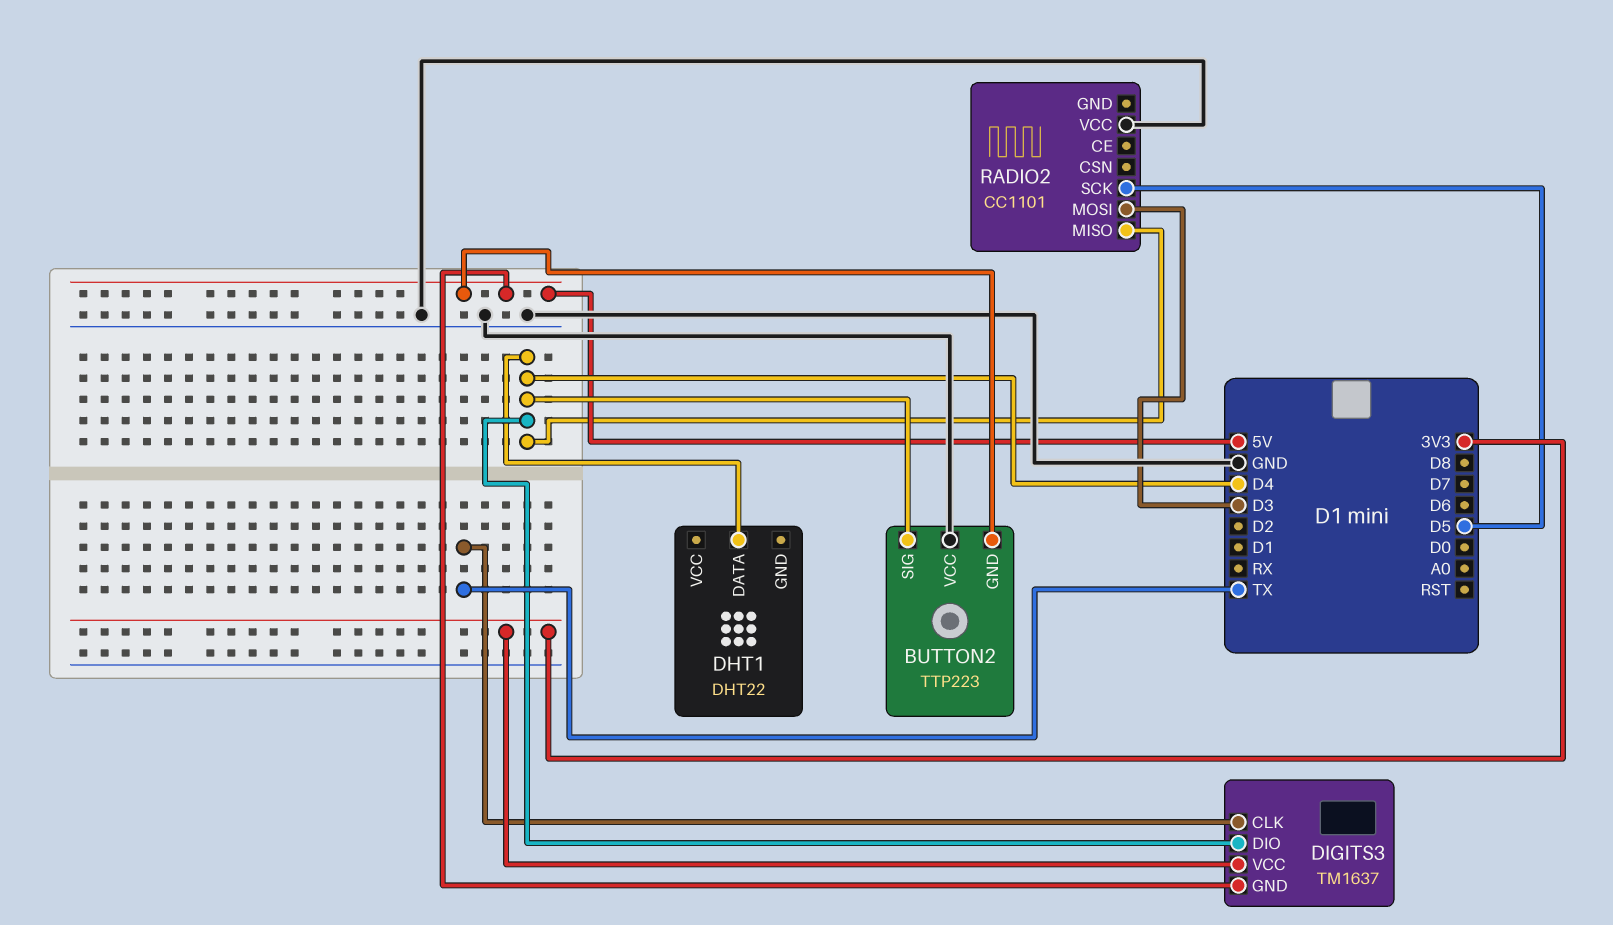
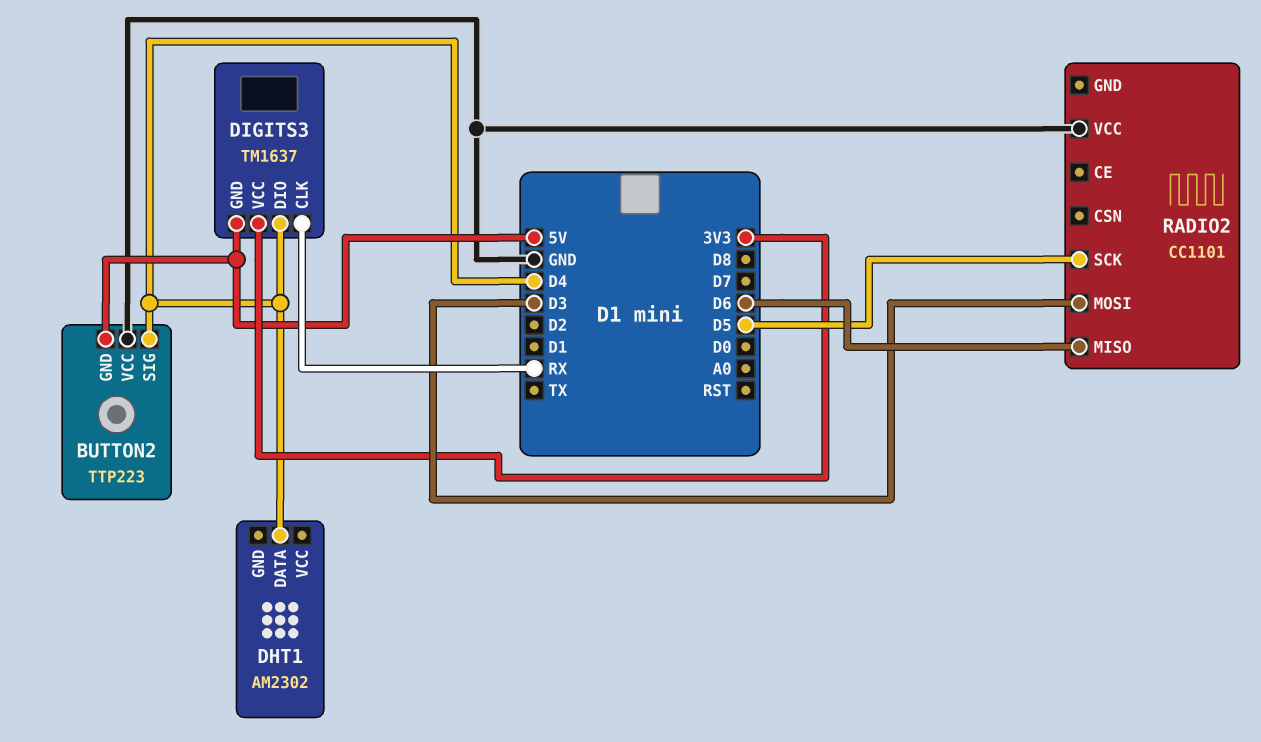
DHT1: DHT22 -> AM2302
DIGITS3 pin CLK: TX -> RX
RADIO2 pin MISO: D4 -> D6

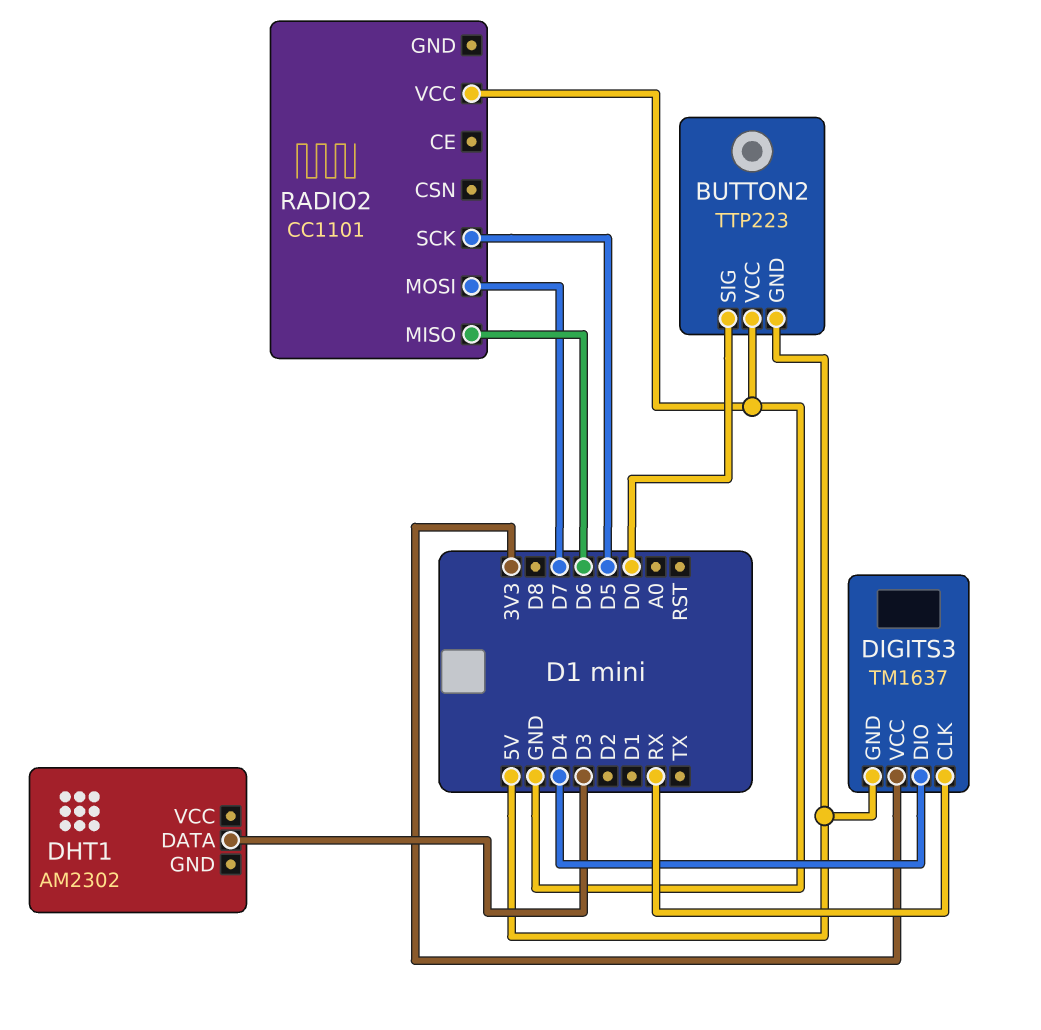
BUTTON2 pin SIG: D4 -> D0
DHT1 pin DATA: D4 -> D3
RADIO2 pin MOSI: D3 -> D7

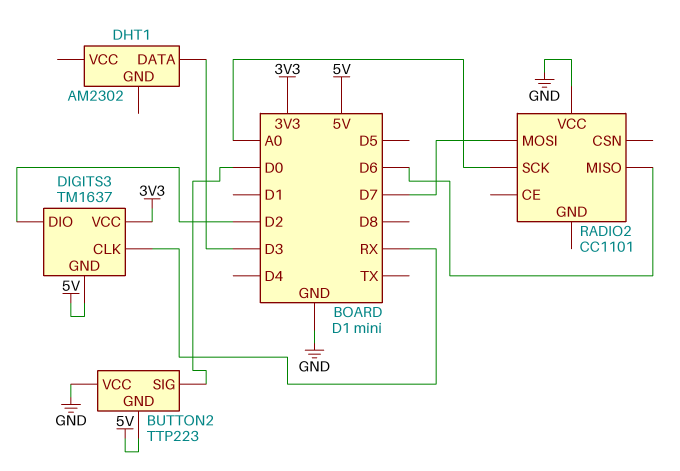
DIGITS3 pin DIO: D4 -> D2
RADIO2 pin SCK: D5 -> A0

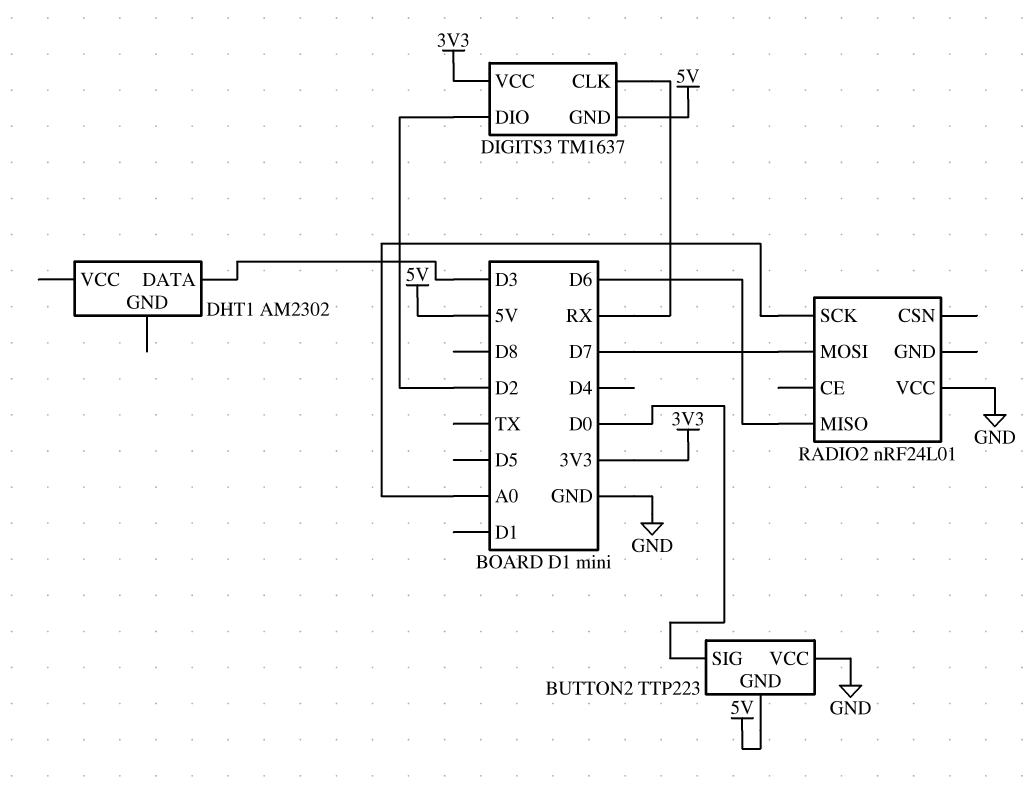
RADIO2: CC1101 -> nRF24L01

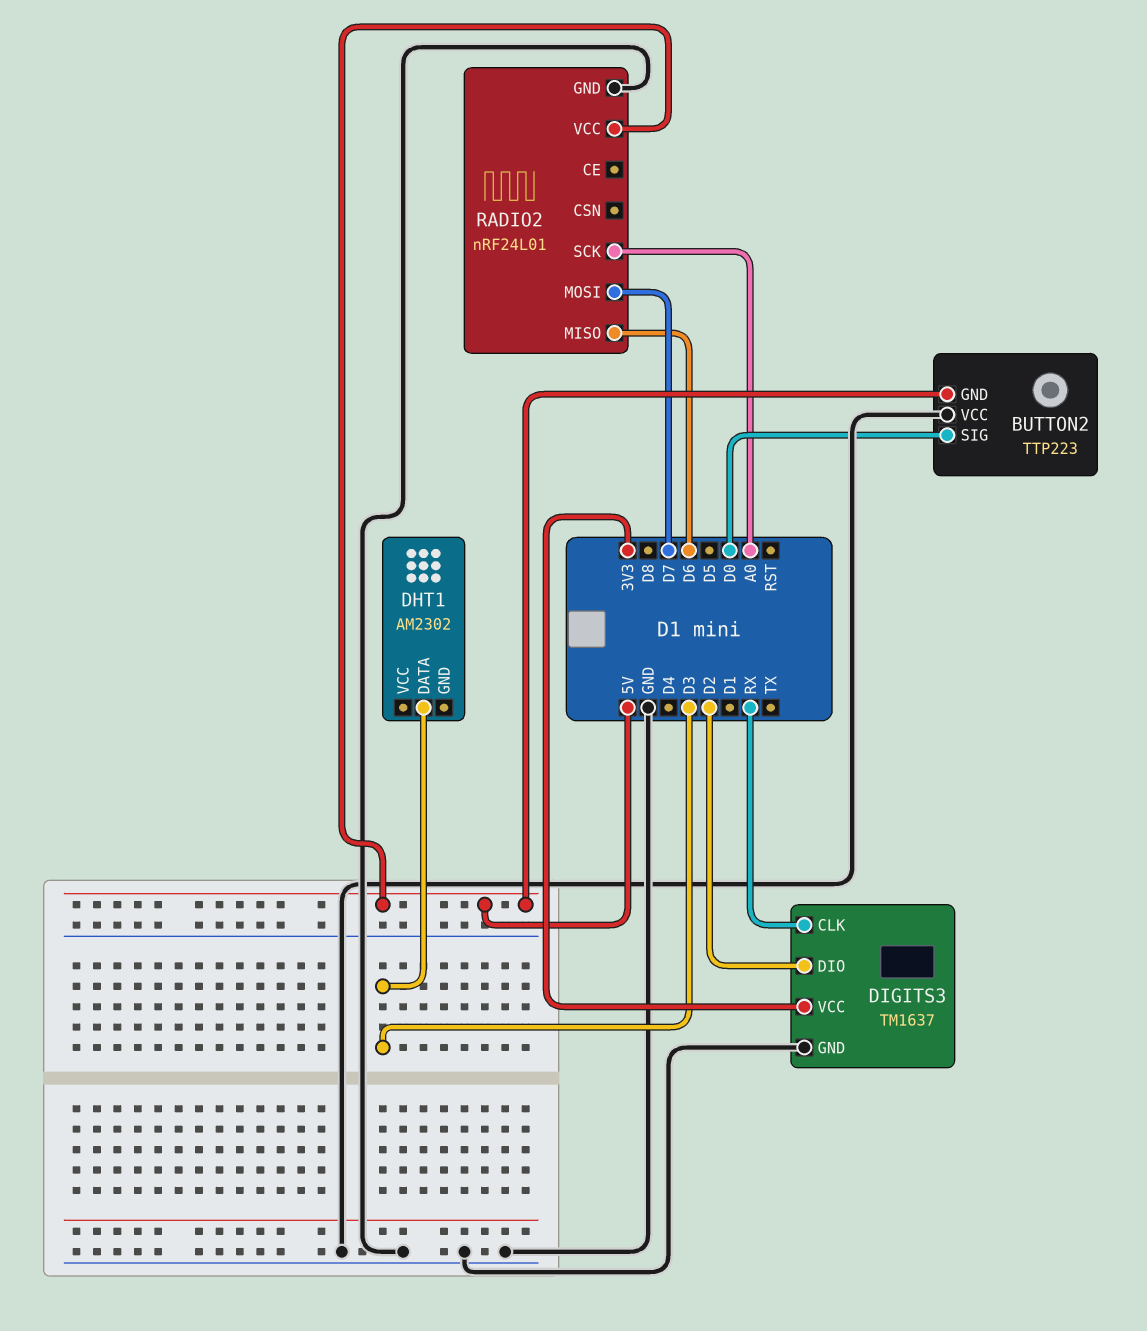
DIGITS3 pin GND: 5V -> GND
RADIO2 pin GND: none -> GND
RADIO2 pin VCC: GND -> 5V

